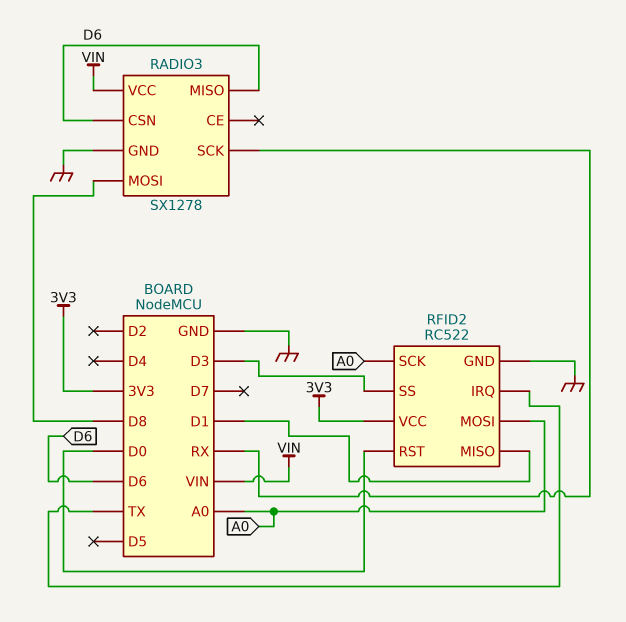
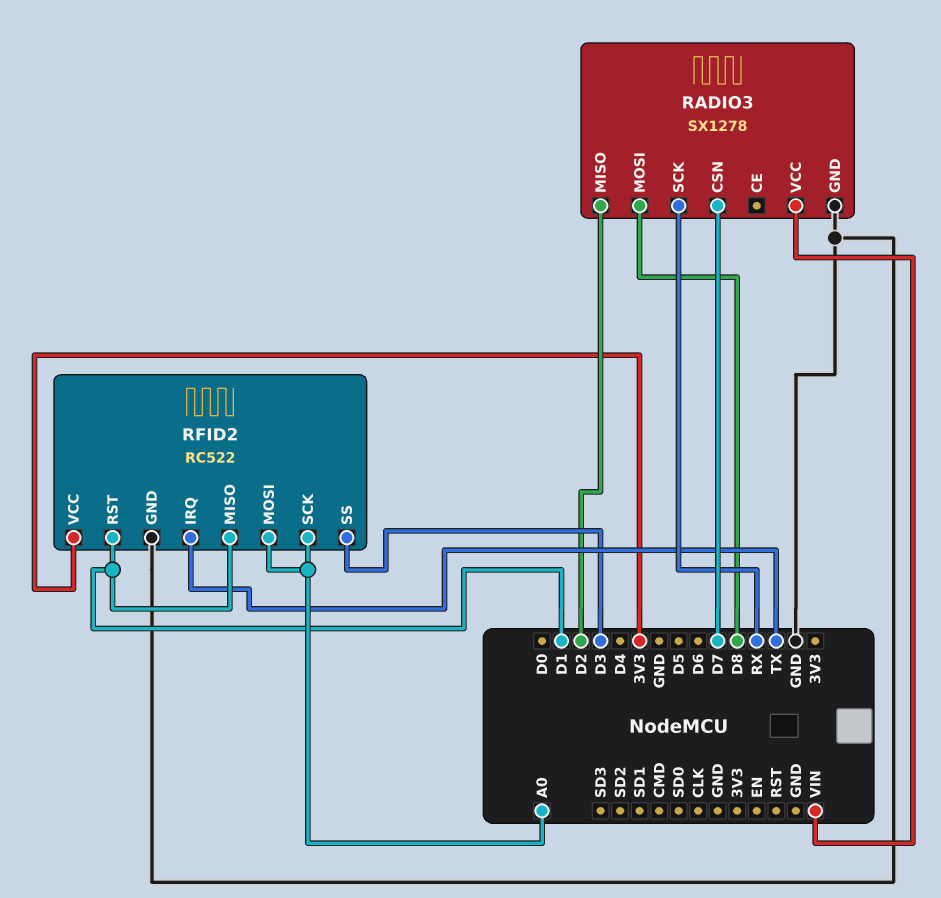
RADIO3 pin CSN: D6 -> D7
RADIO3 pin MISO: D6 -> D2
RFID2 pin RST: D0 -> D1

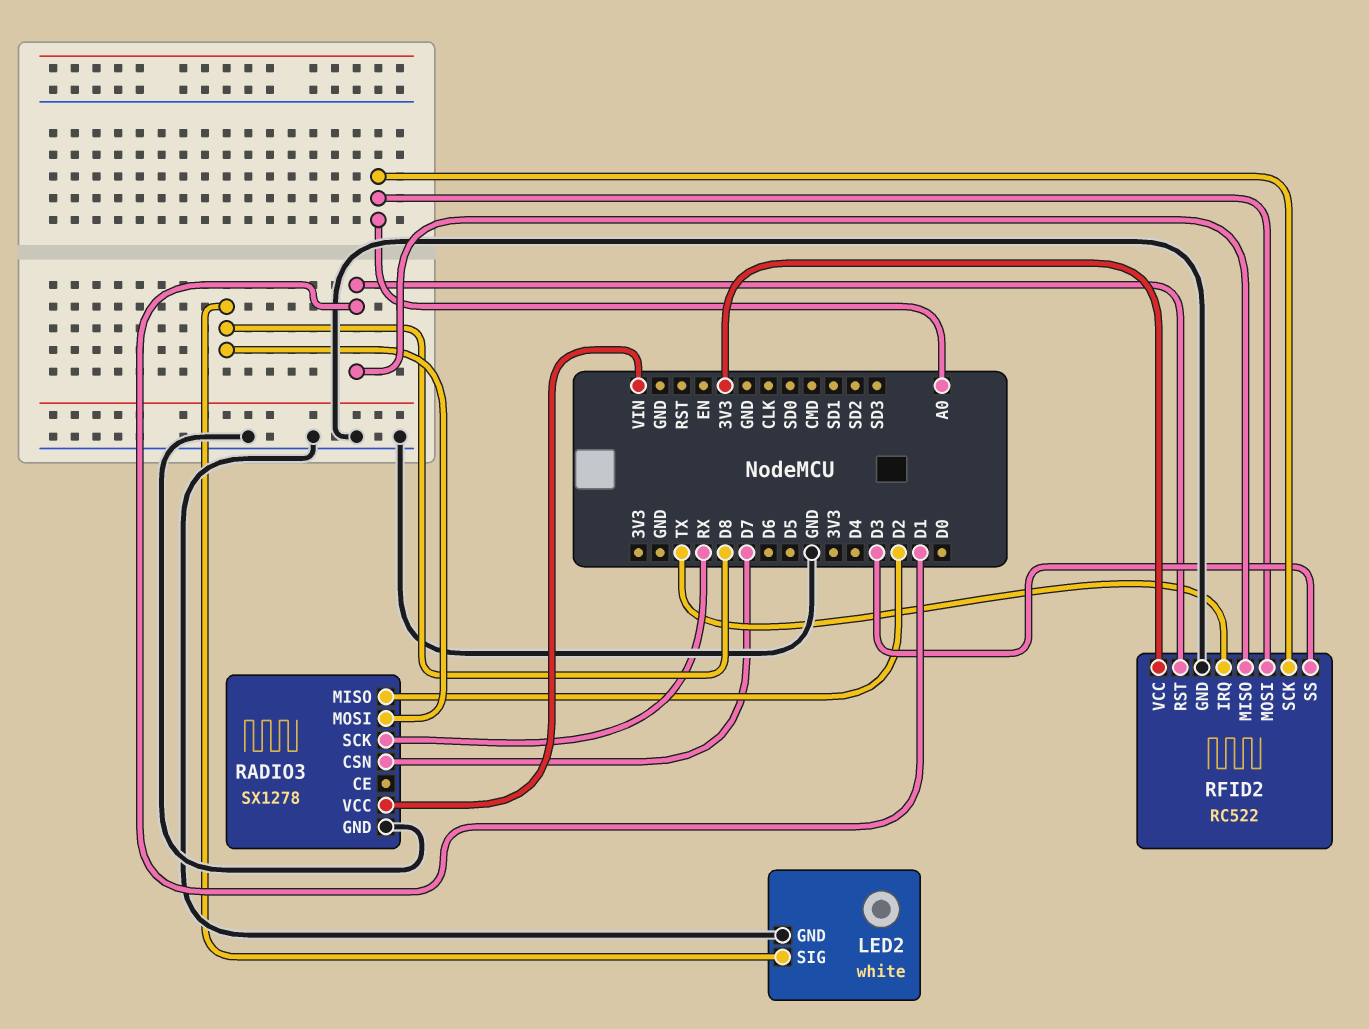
LED2: none -> white
LED2 pin GND: none -> GND
LED2 pin SIG: none -> D8

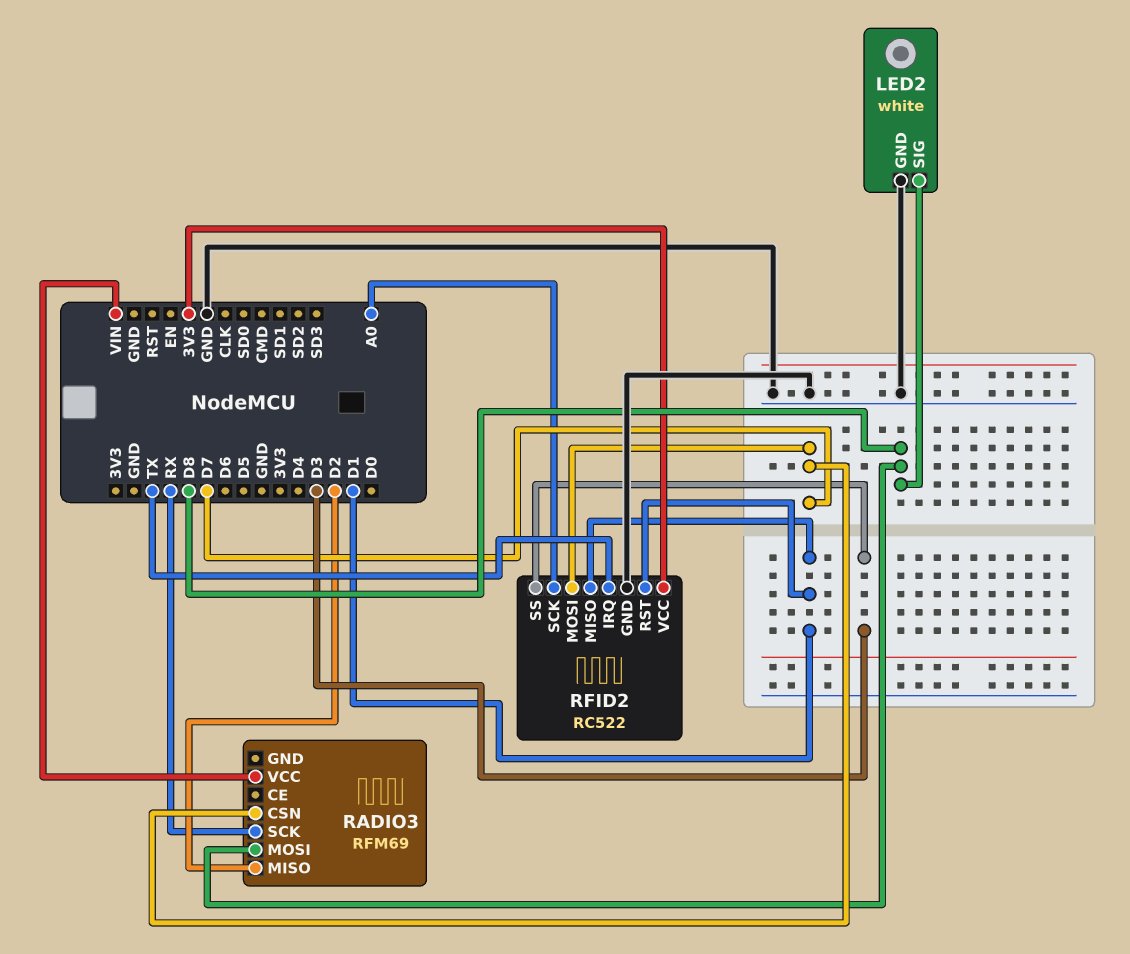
RADIO3: SX1278 -> RFM69
RADIO3 pin GND: GND -> none
RFID2 pin MOSI: A0 -> D7

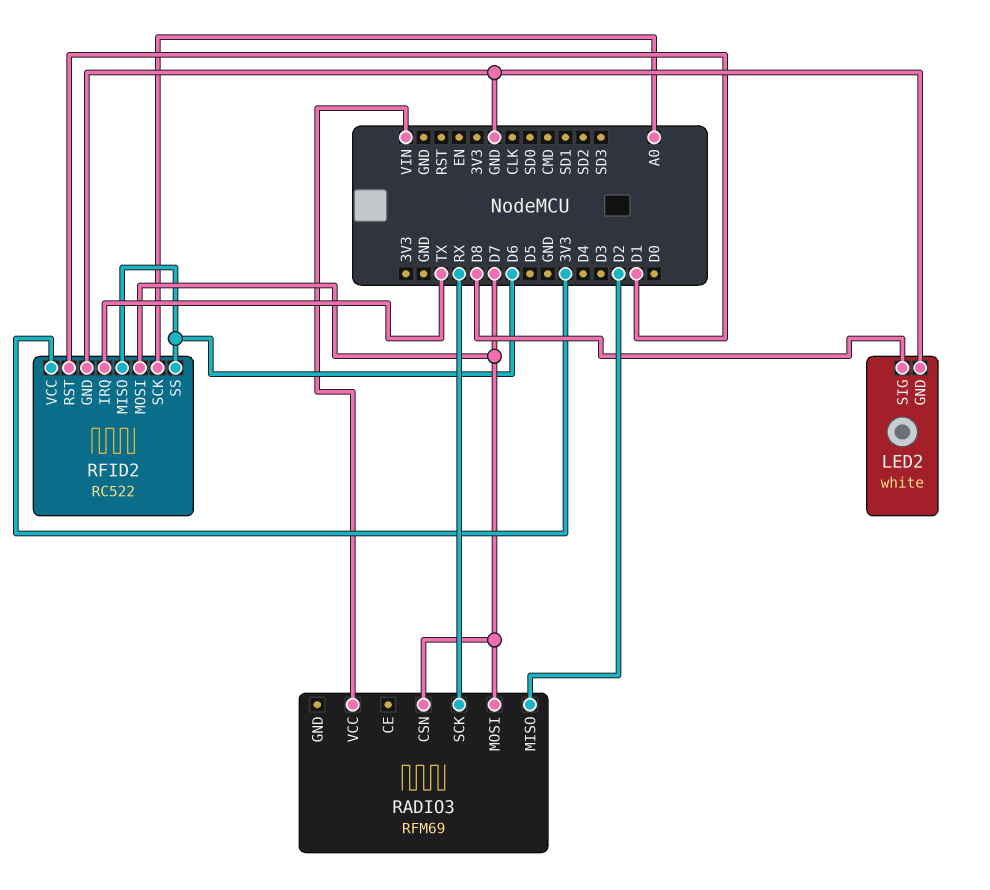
RADIO3 pin MOSI: D8 -> D7
RFID2 pin MISO: D1 -> D6
RFID2 pin SS: D3 -> D6

